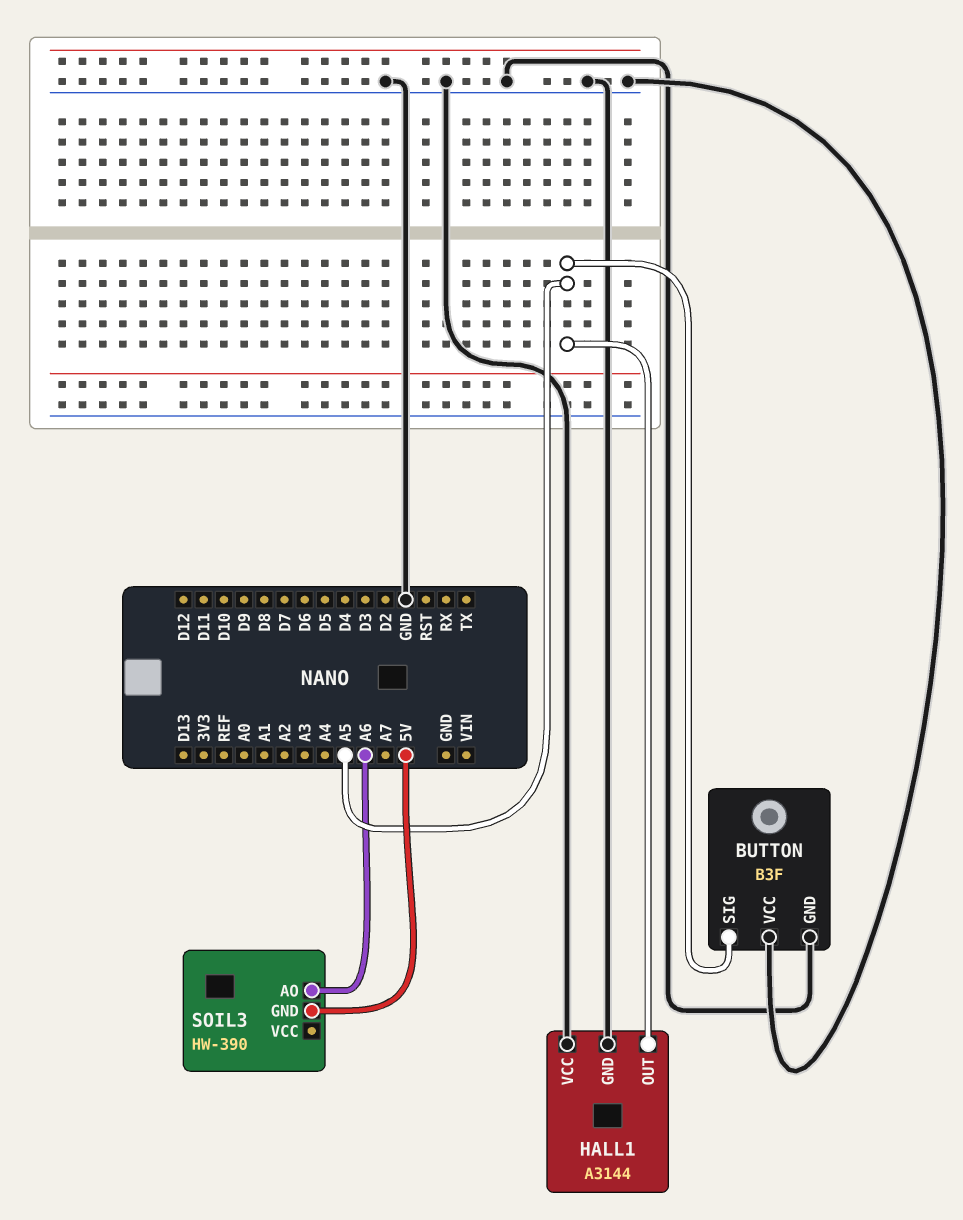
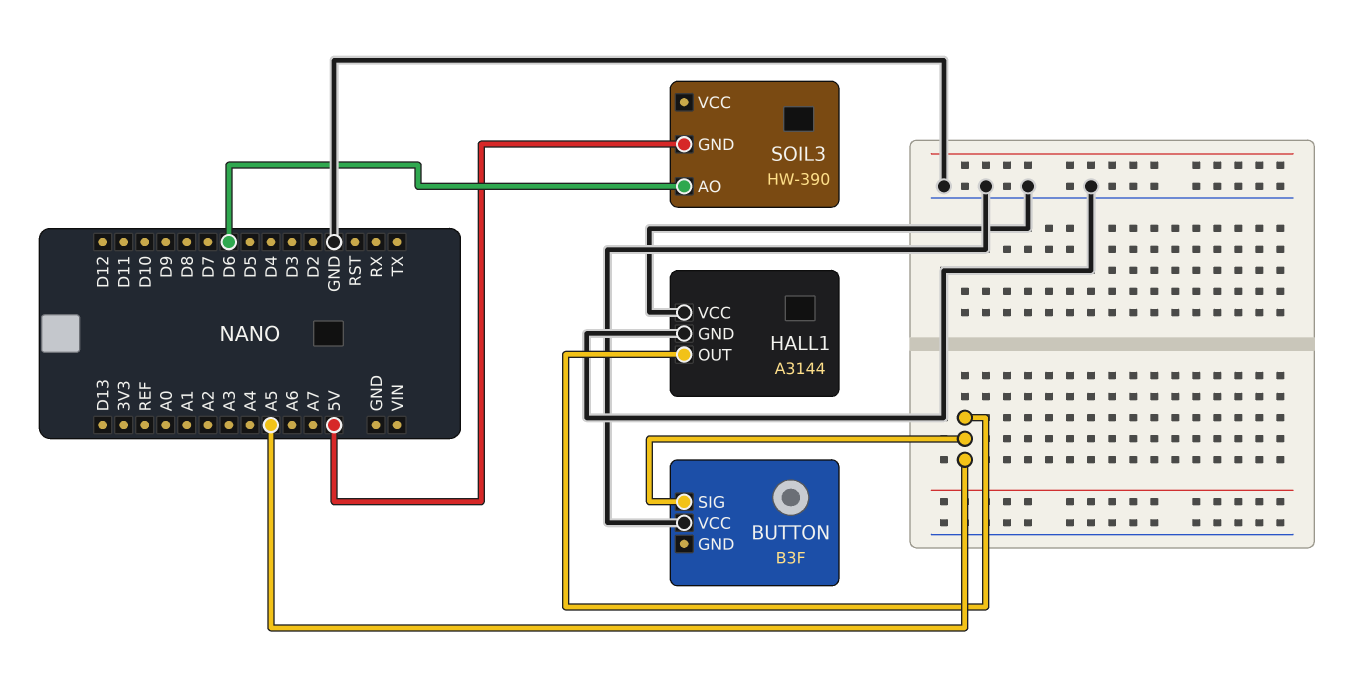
BUTTON pin GND: GND -> none
SOIL3 pin AO: A6 -> D6

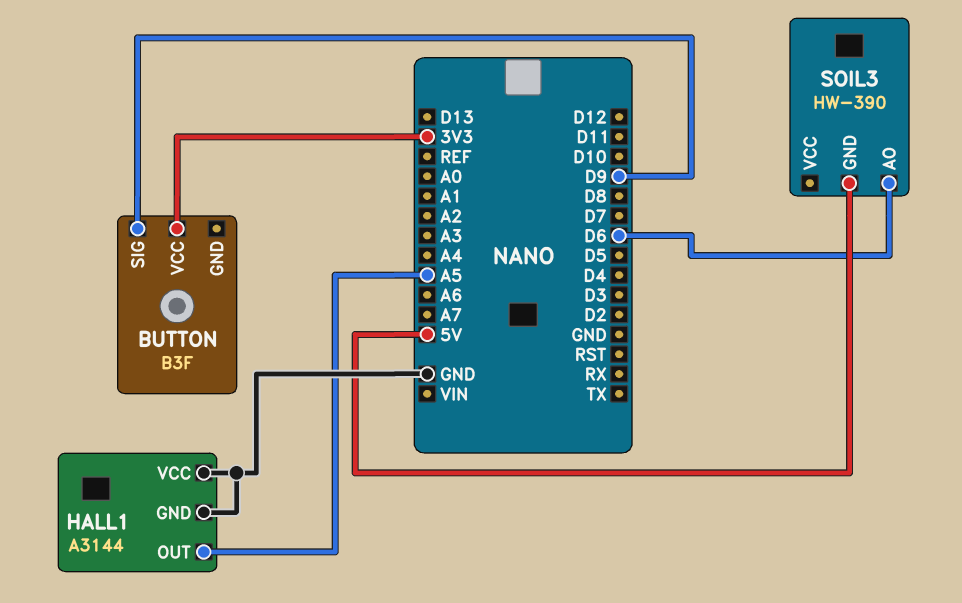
BUTTON pin SIG: A5 -> D9
BUTTON pin VCC: GND -> 3V3

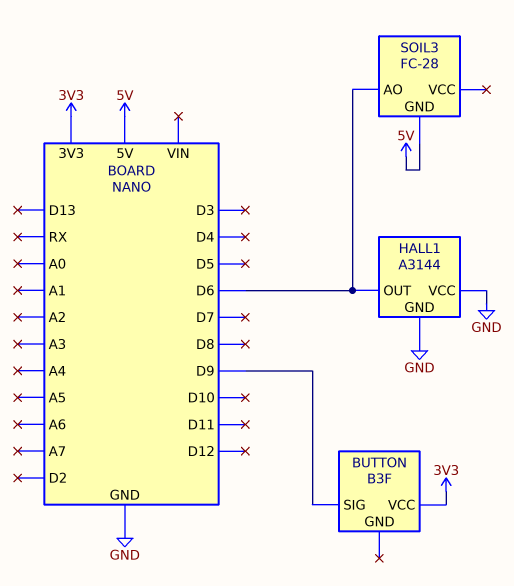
HALL1 pin OUT: A5 -> D6
SOIL3: HW-390 -> FC-28

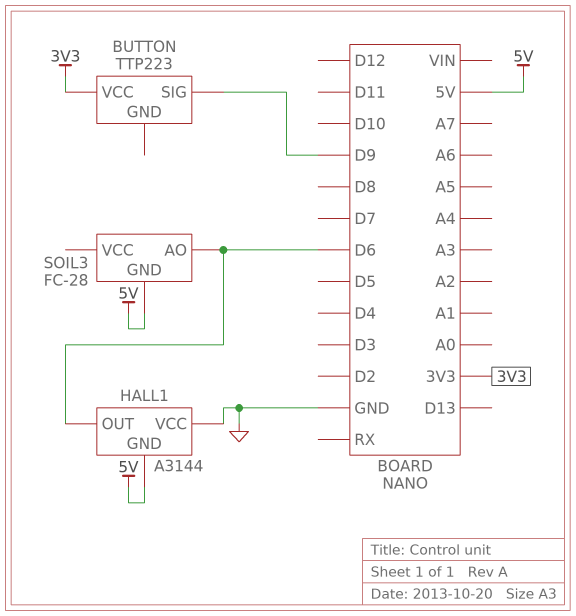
BUTTON: B3F -> TTP223
HALL1 pin GND: GND -> 5V

